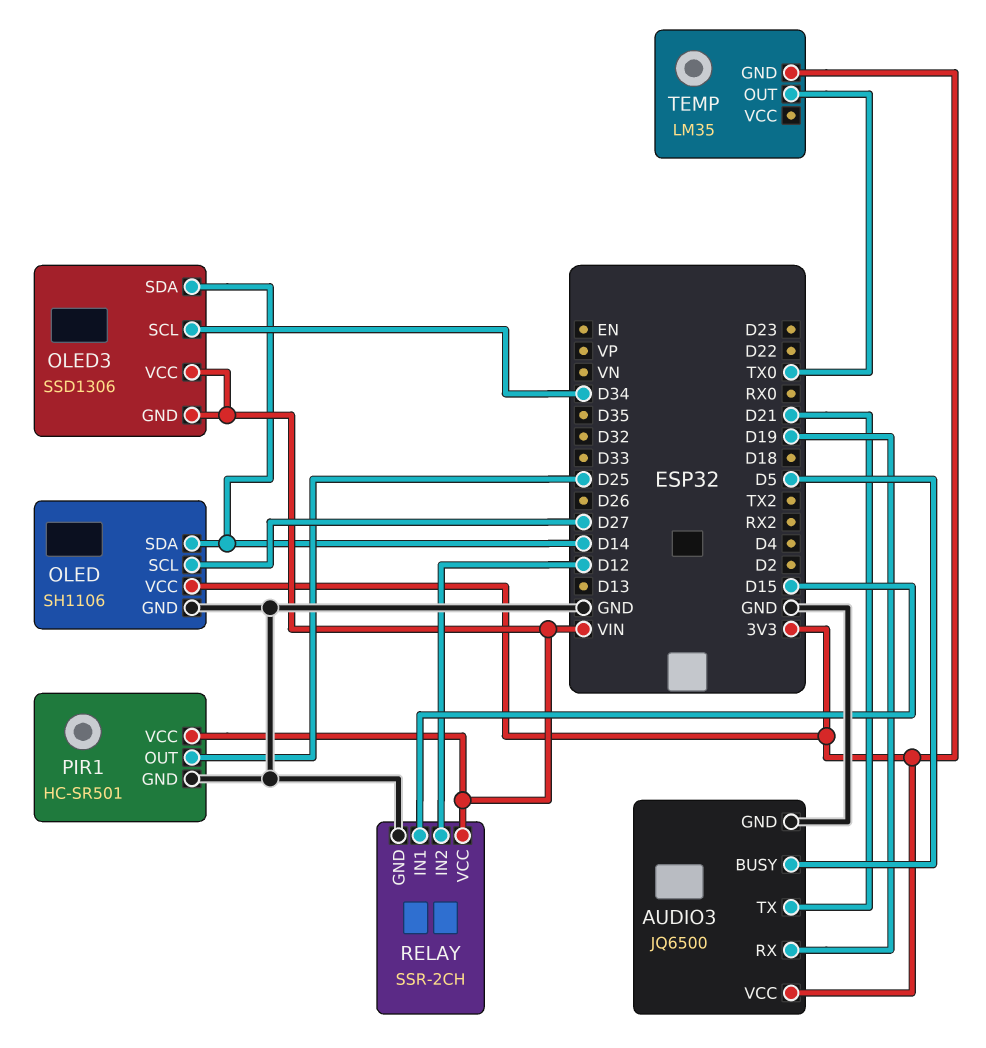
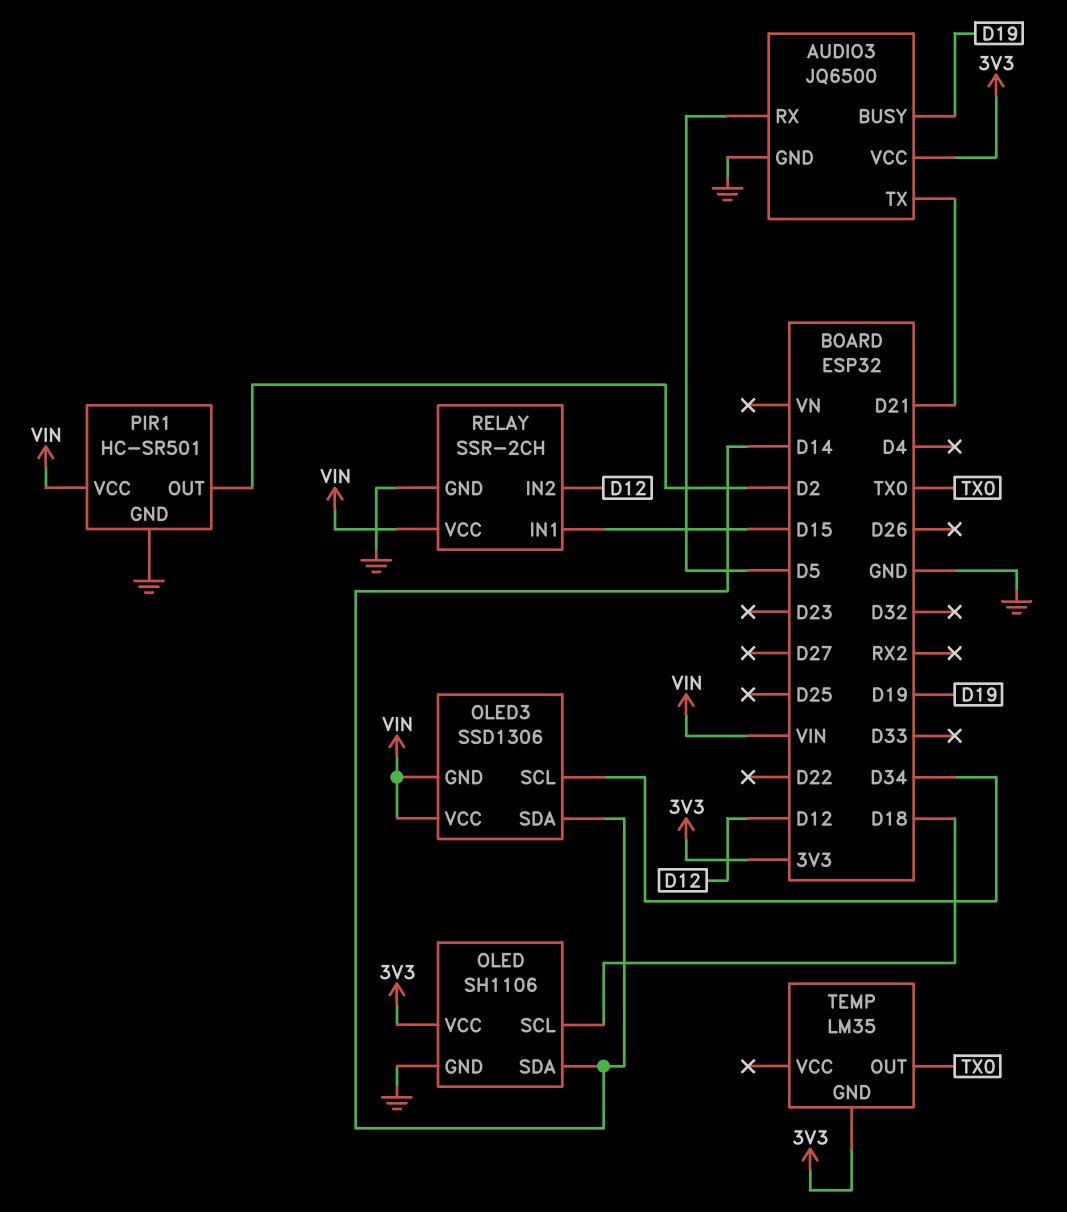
AUDIO3 pin BUSY: D5 -> D19
AUDIO3 pin RX: D19 -> D5
OLED pin SCL: D27 -> D18
PIR1 pin OUT: D25 -> D2

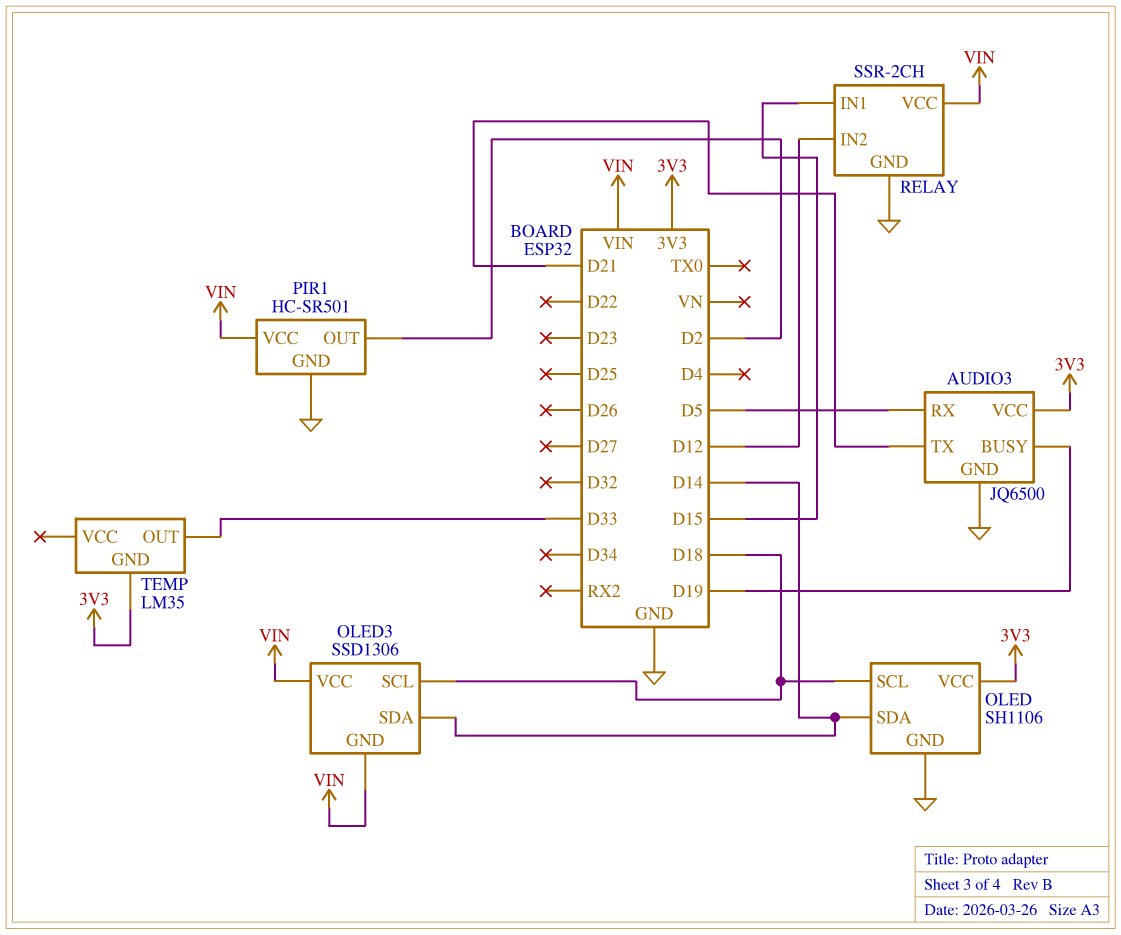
OLED3 pin SCL: D34 -> D18
TEMP pin OUT: TX0 -> D33

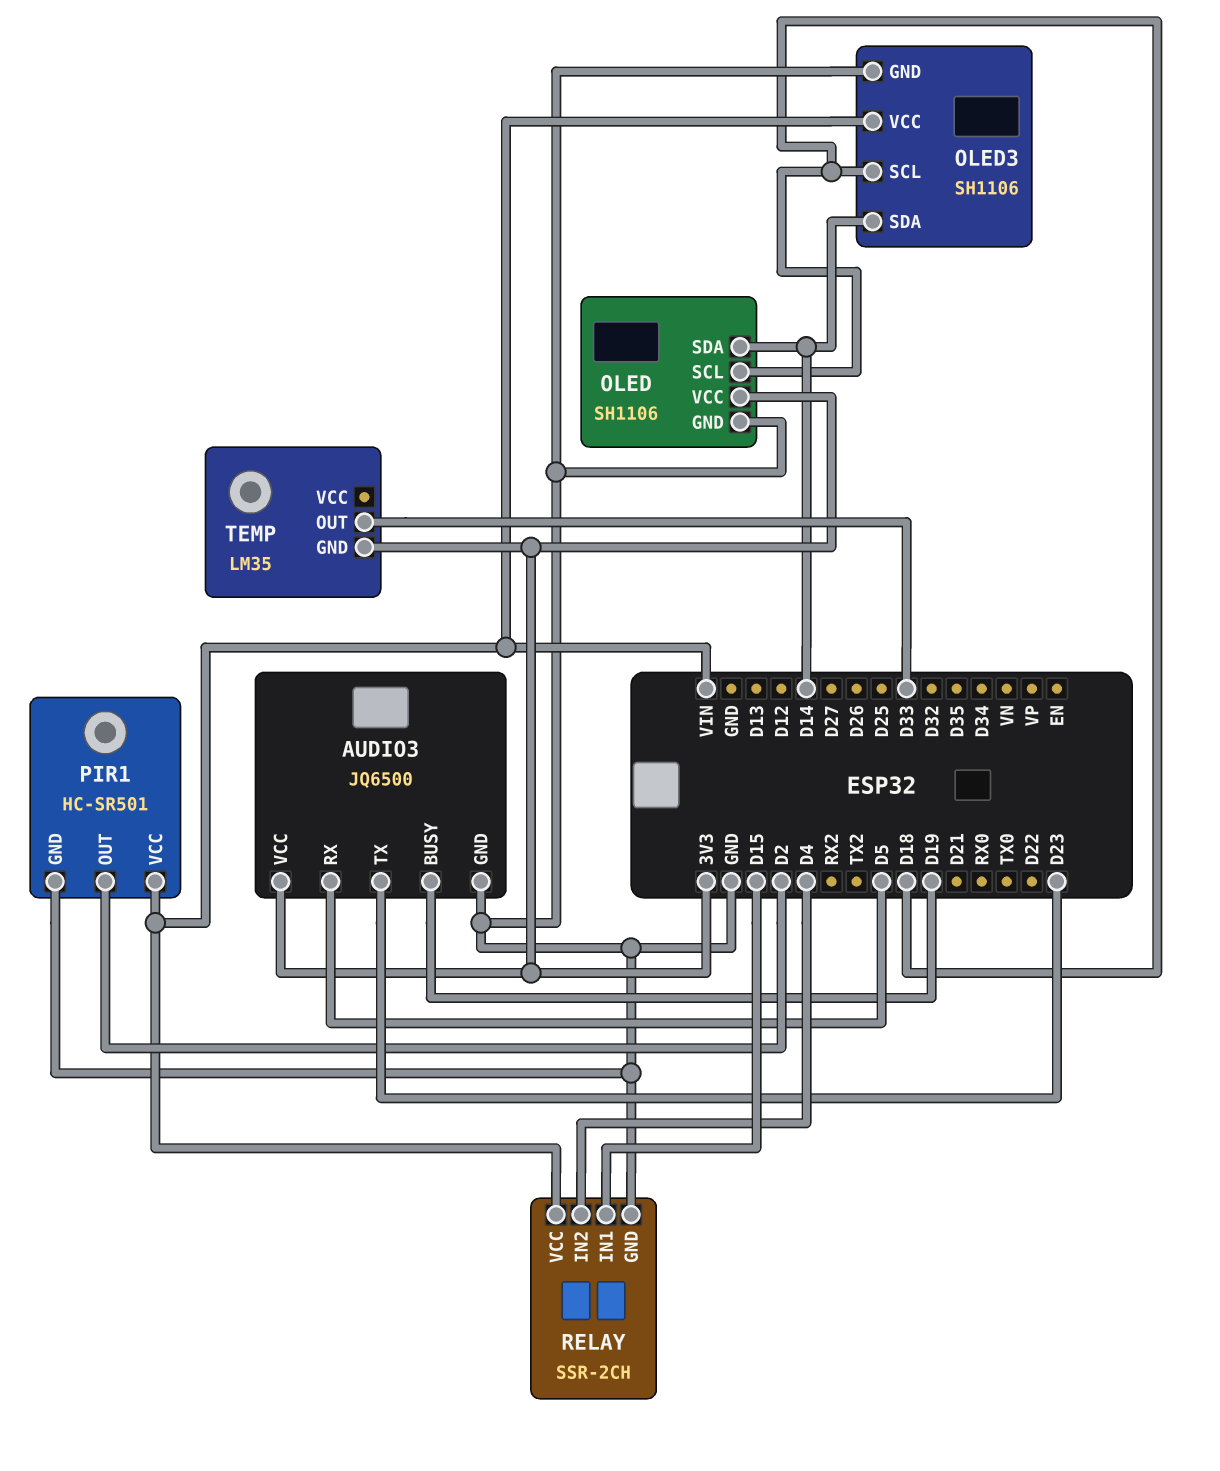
AUDIO3 pin TX: D21 -> D23
OLED3: SSD1306 -> SH1106
OLED3 pin GND: VIN -> GND
RELAY pin IN2: D12 -> D4

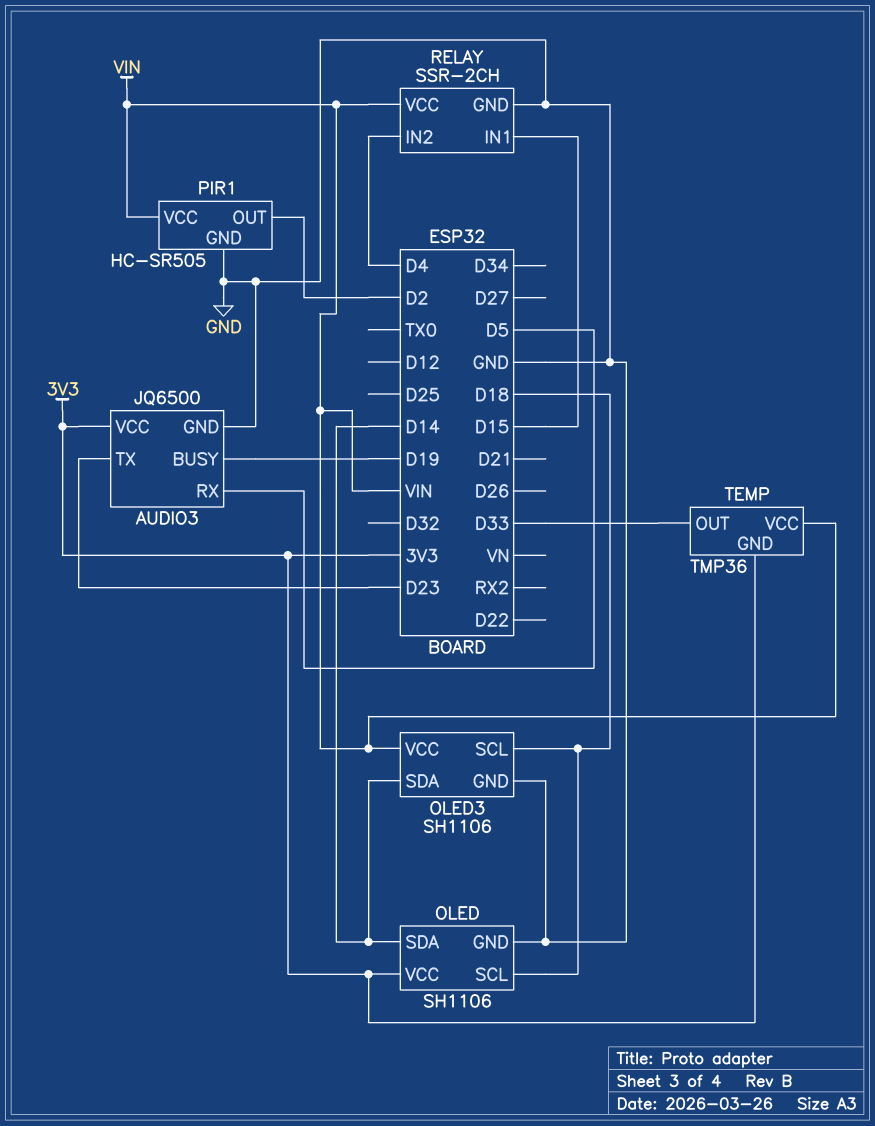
PIR1: HC-SR501 -> HC-SR505
TEMP: LM35 -> TMP36
TEMP pin VCC: none -> VIN

